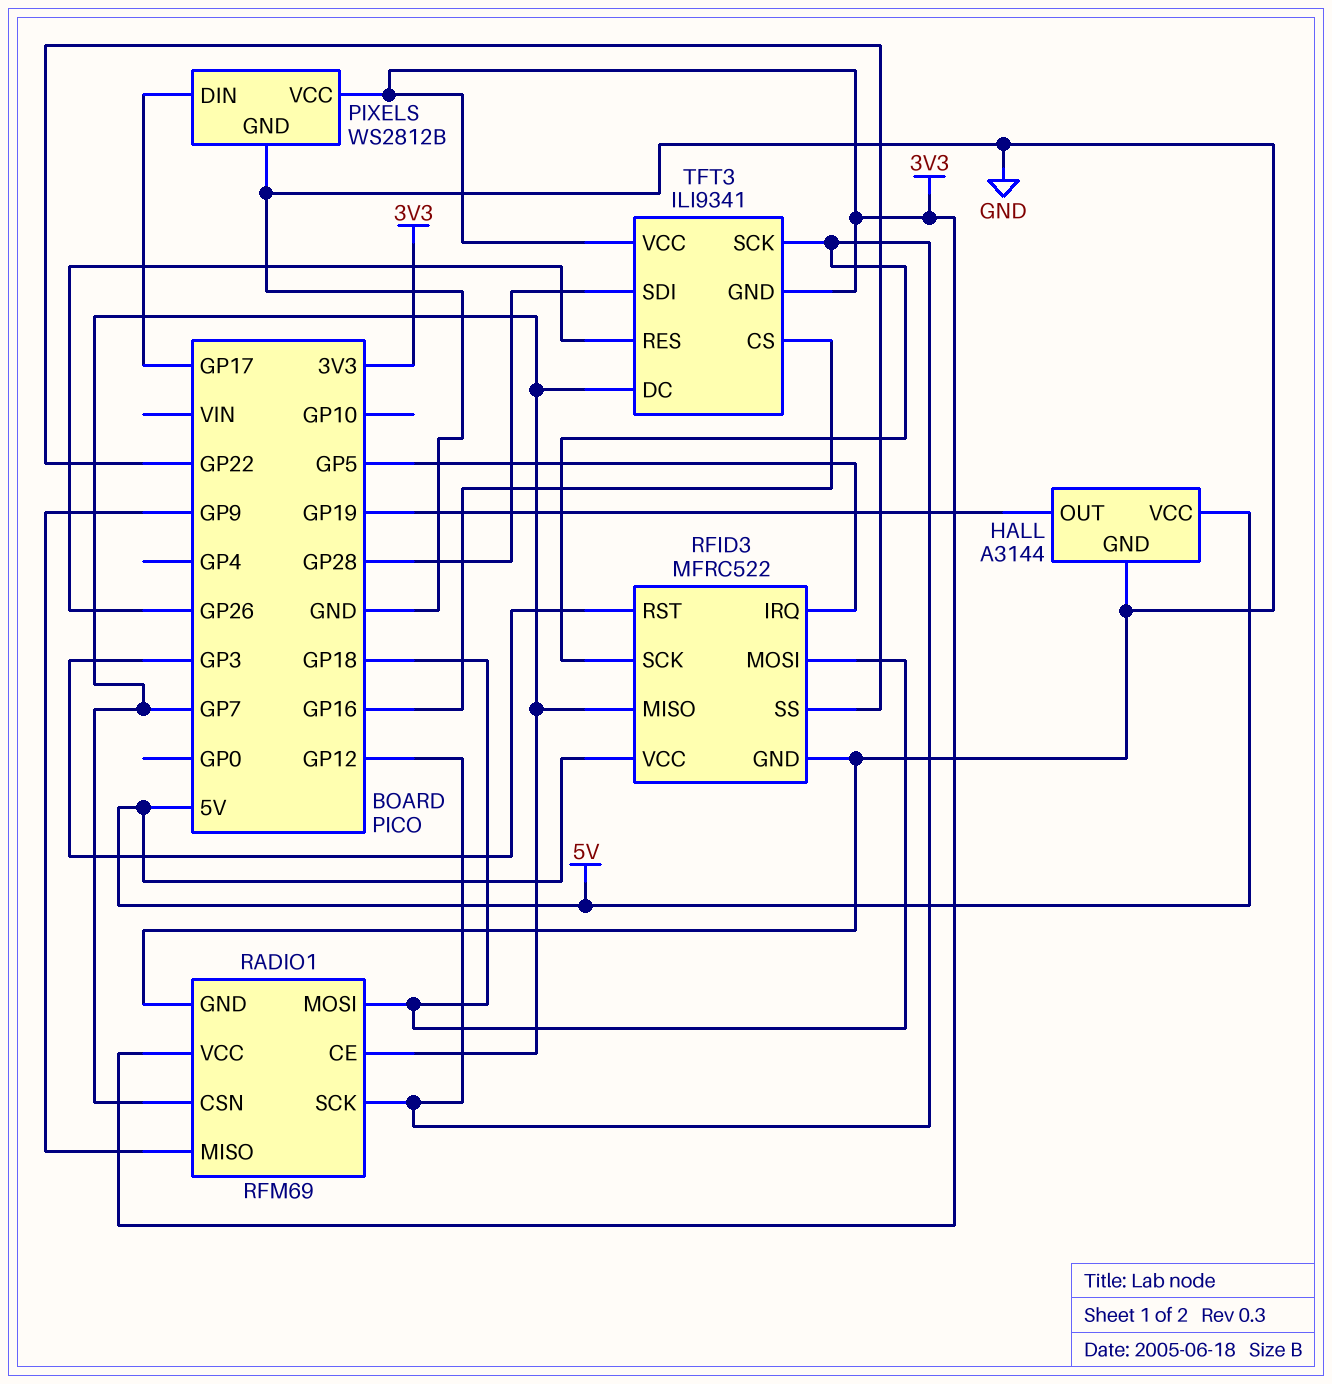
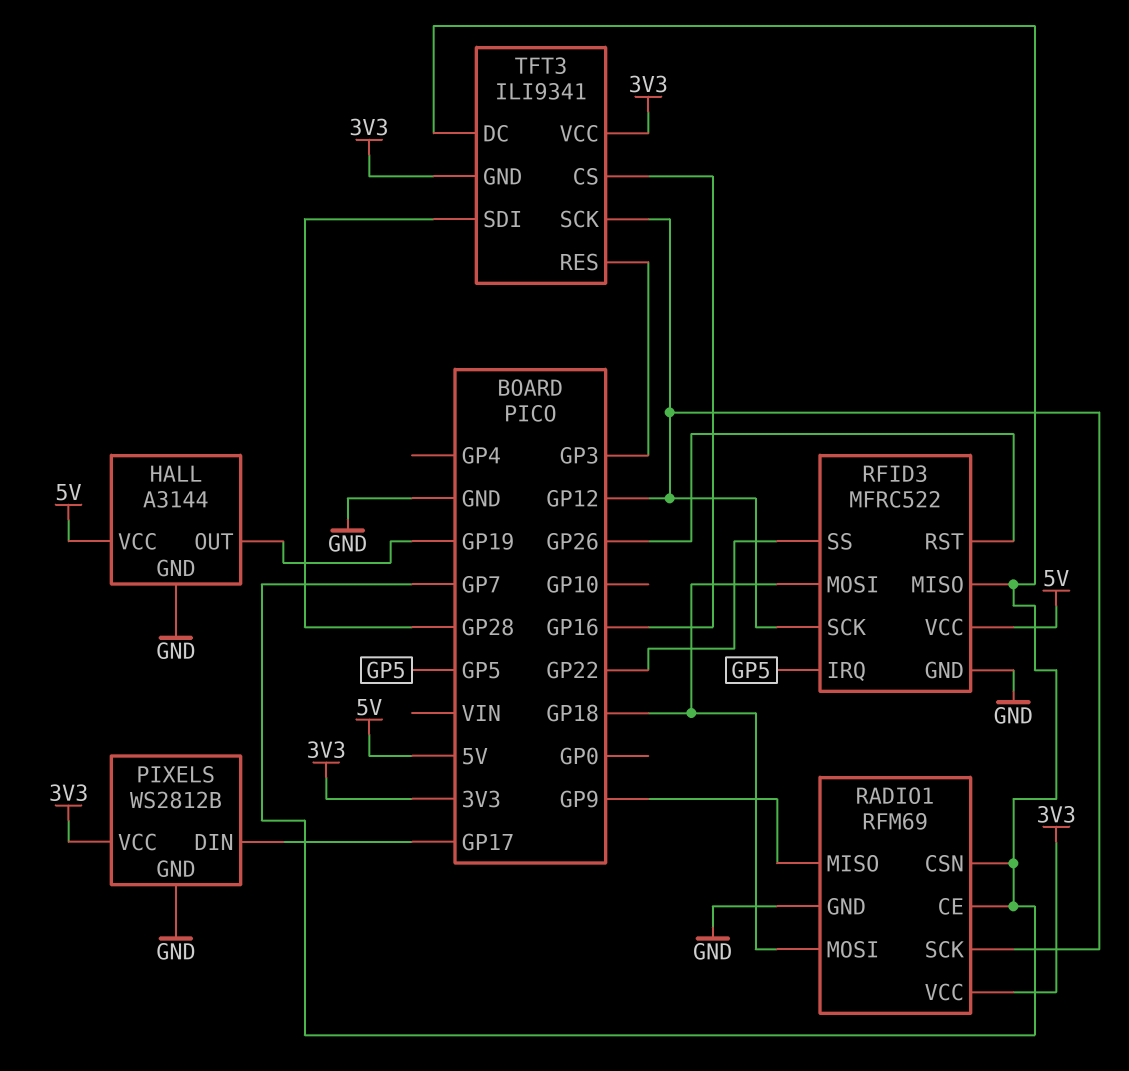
RFID3 pin RST: GP3 -> GP26
TFT3 pin RES: GP26 -> GP3

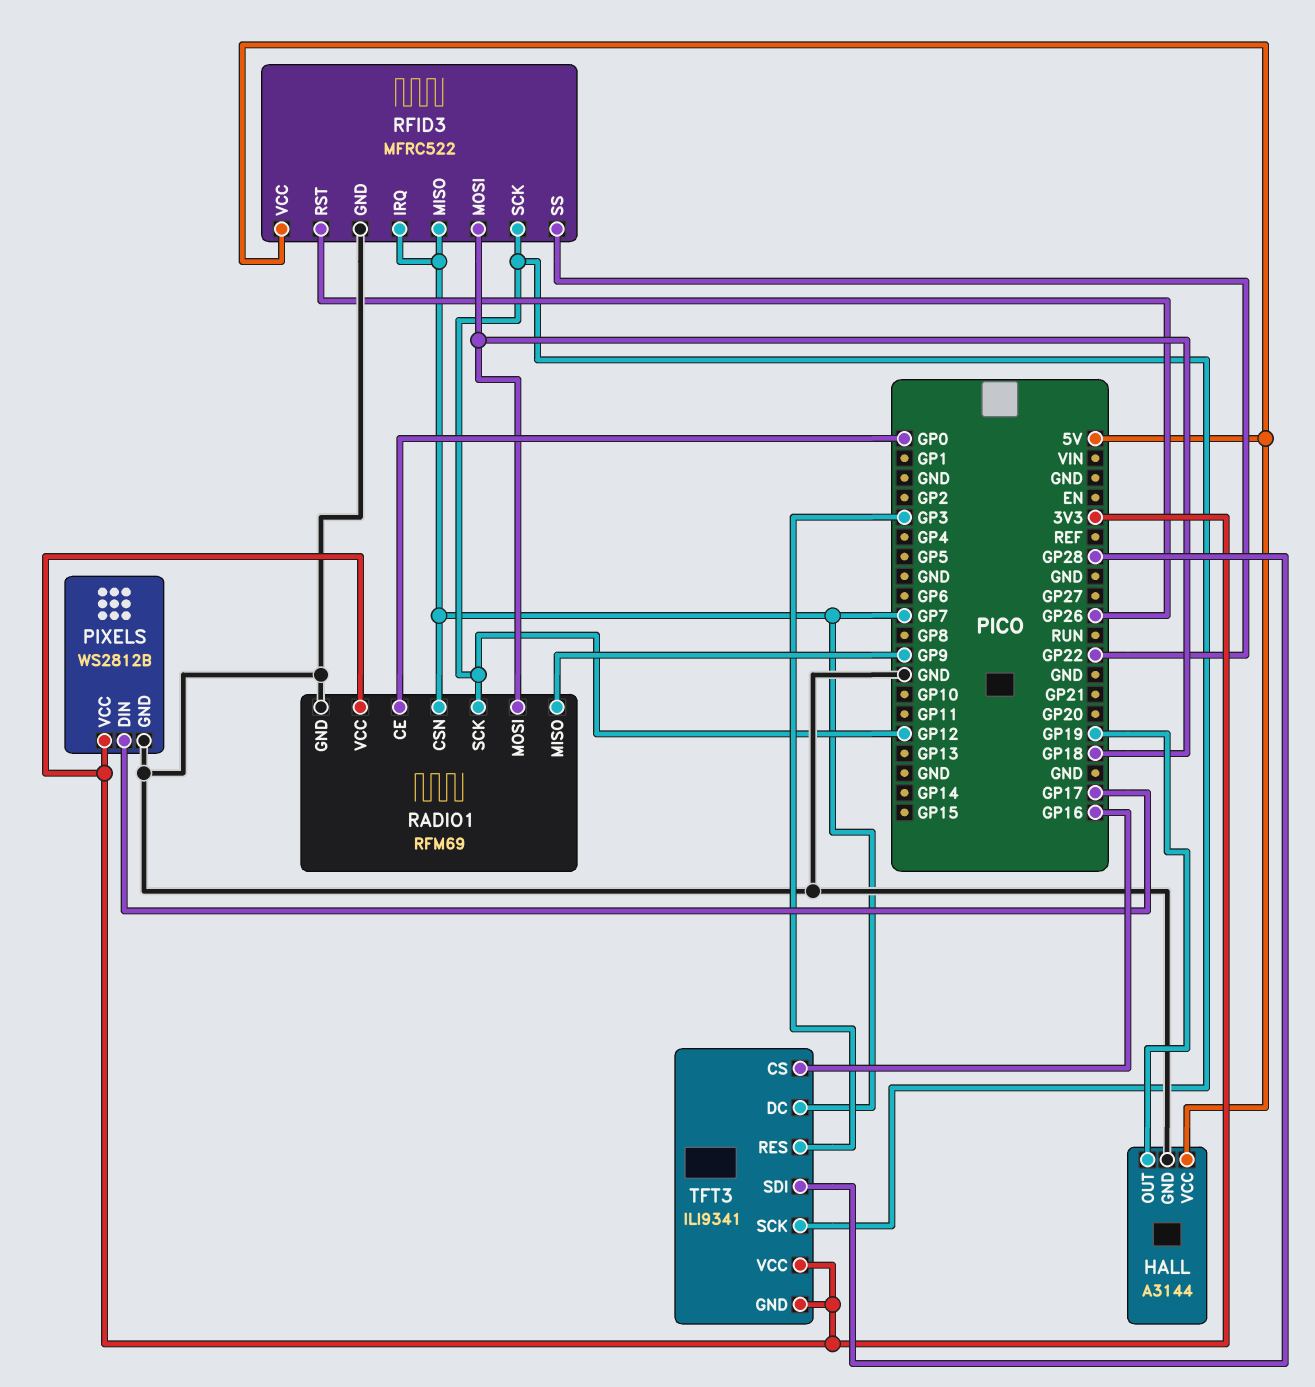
RADIO1 pin CE: GP7 -> GP0
RFID3 pin IRQ: GP5 -> GP7

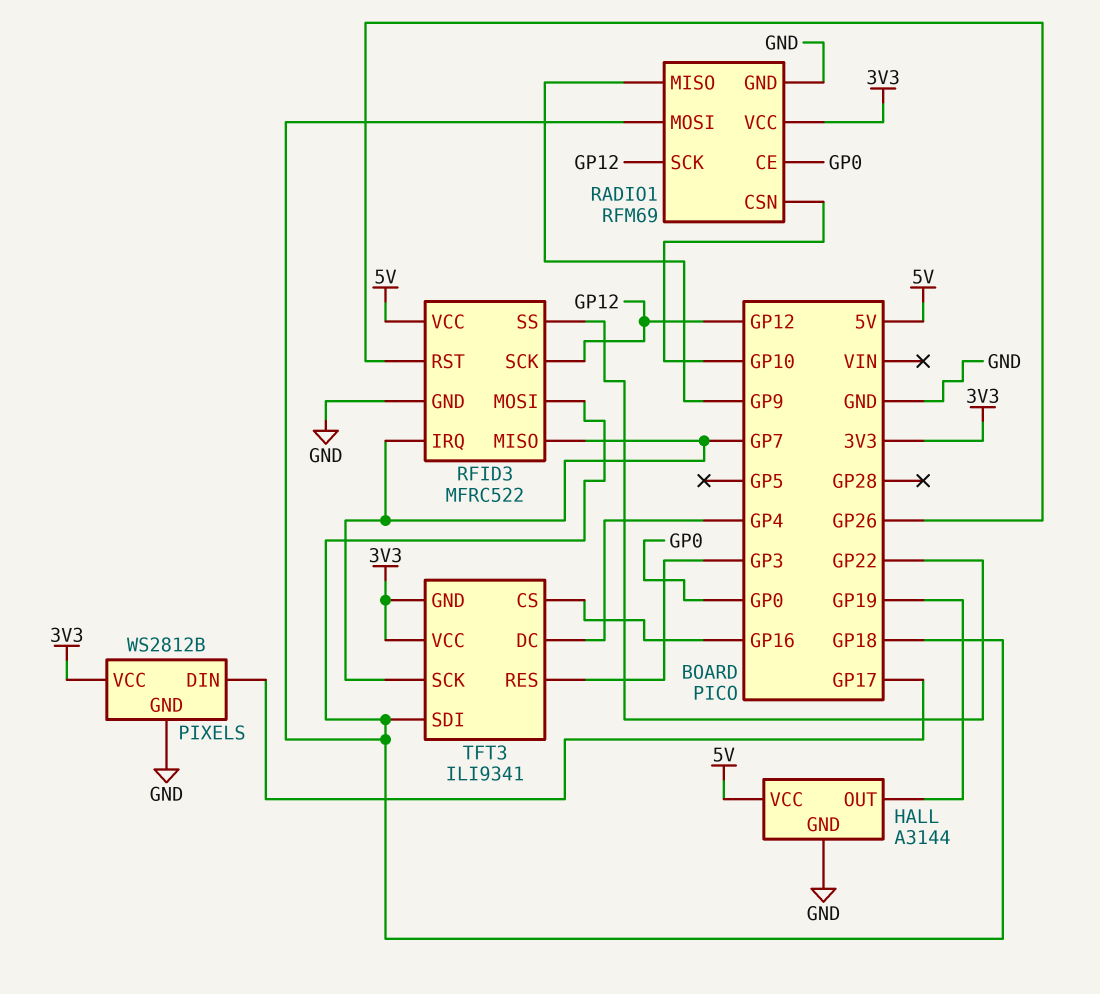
RADIO1 pin CSN: GP7 -> GP10
TFT3 pin DC: GP7 -> GP4
TFT3 pin SCK: GP12 -> GP7
TFT3 pin SDI: GP28 -> GP18

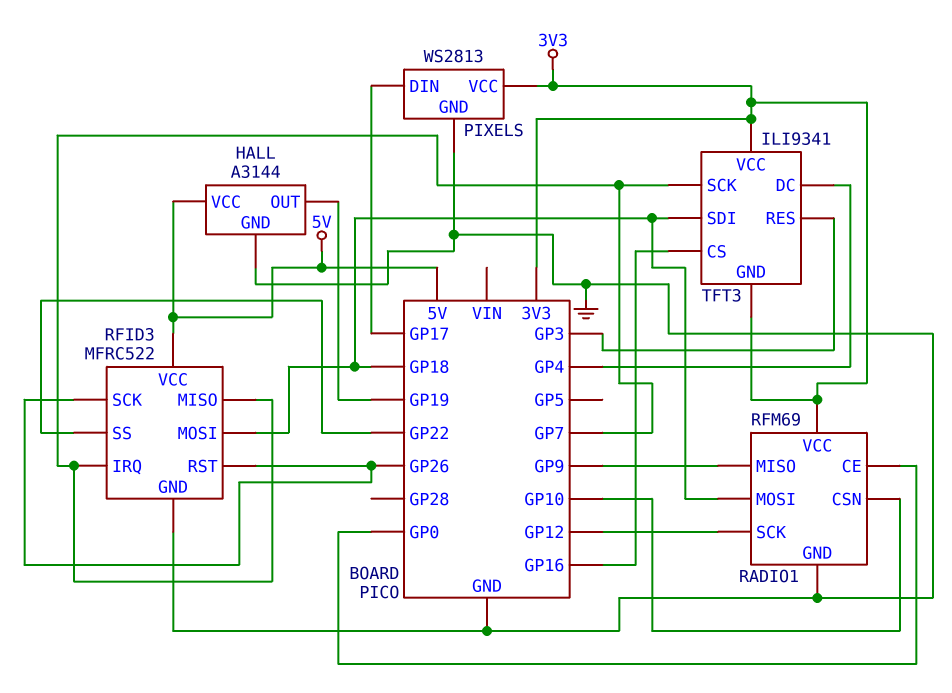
PIXELS: WS2812B -> WS2813
RFID3 pin SCK: GP12 -> GP26

